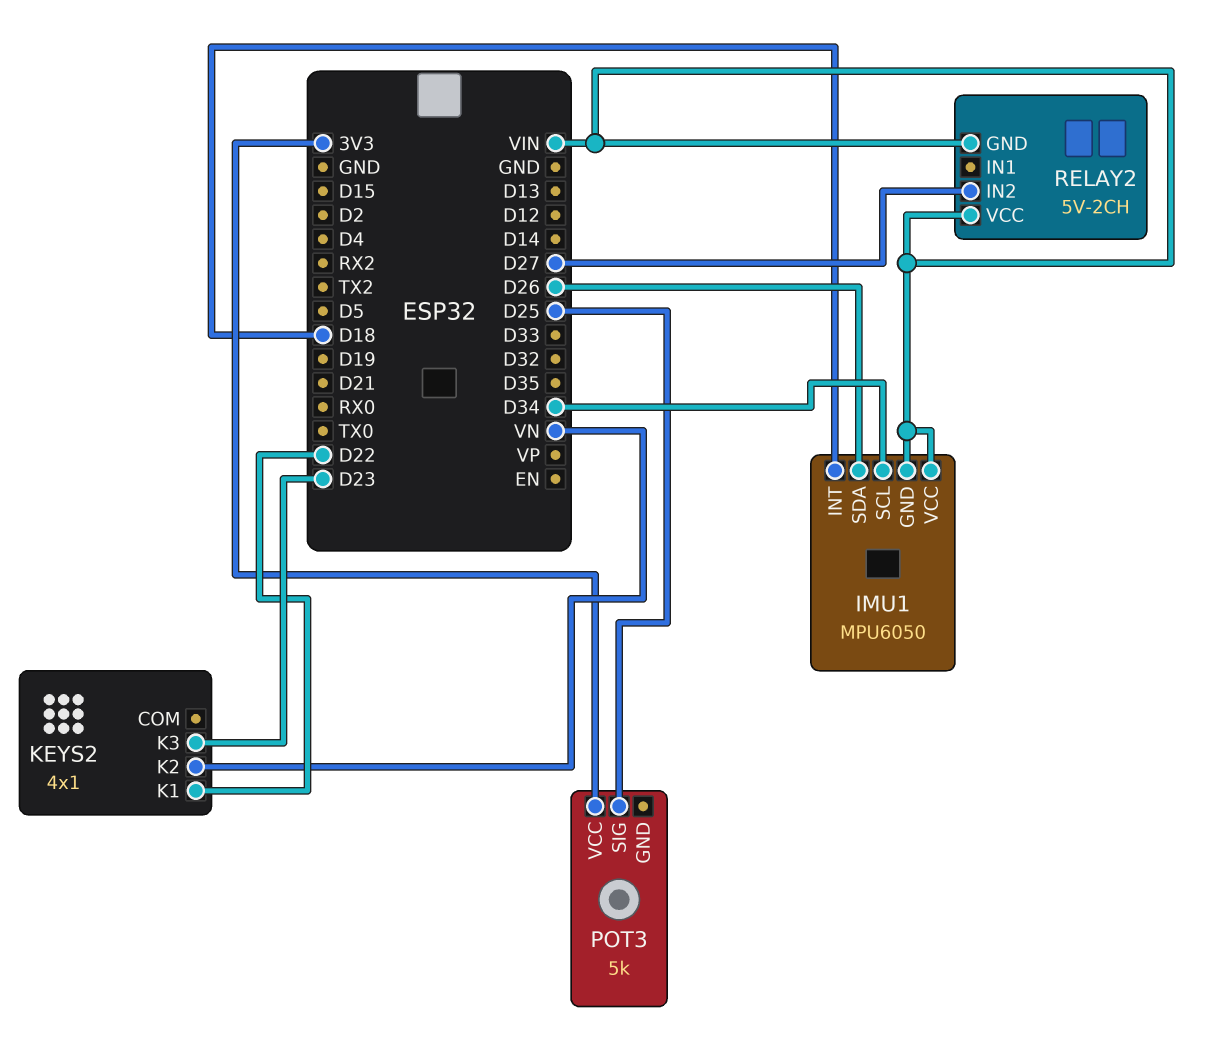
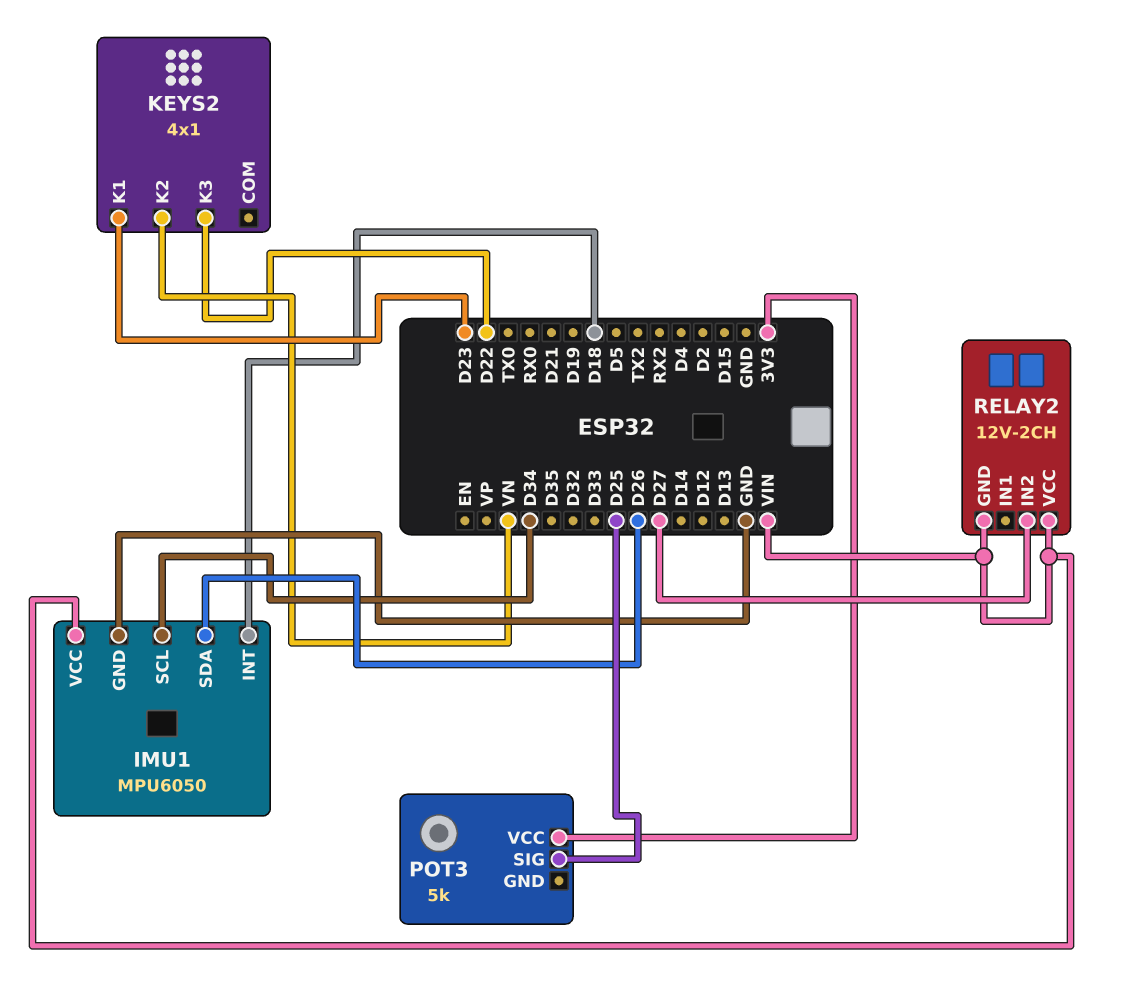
IMU1 pin GND: VIN -> GND
KEYS2 pin K1: D22 -> D23
KEYS2 pin K3: D23 -> D22
RELAY2: 5V-2CH -> 12V-2CH

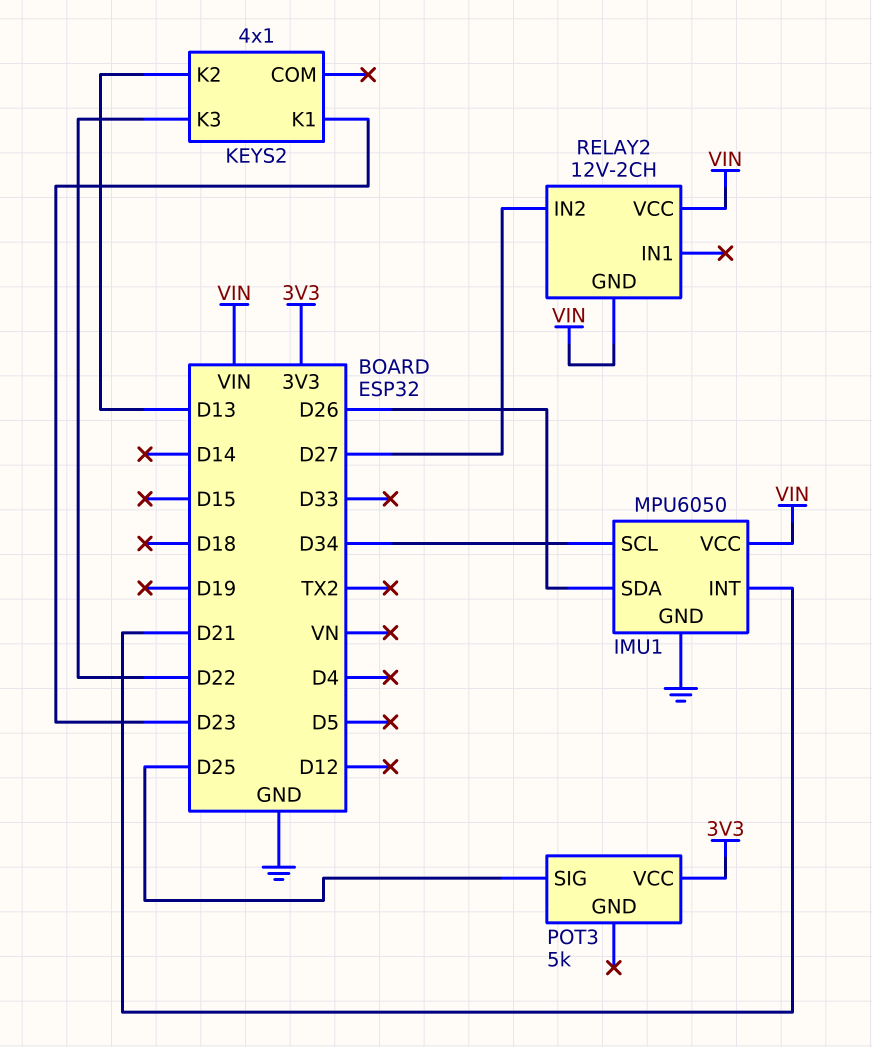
IMU1 pin INT: D18 -> D21
KEYS2 pin K2: VN -> D13

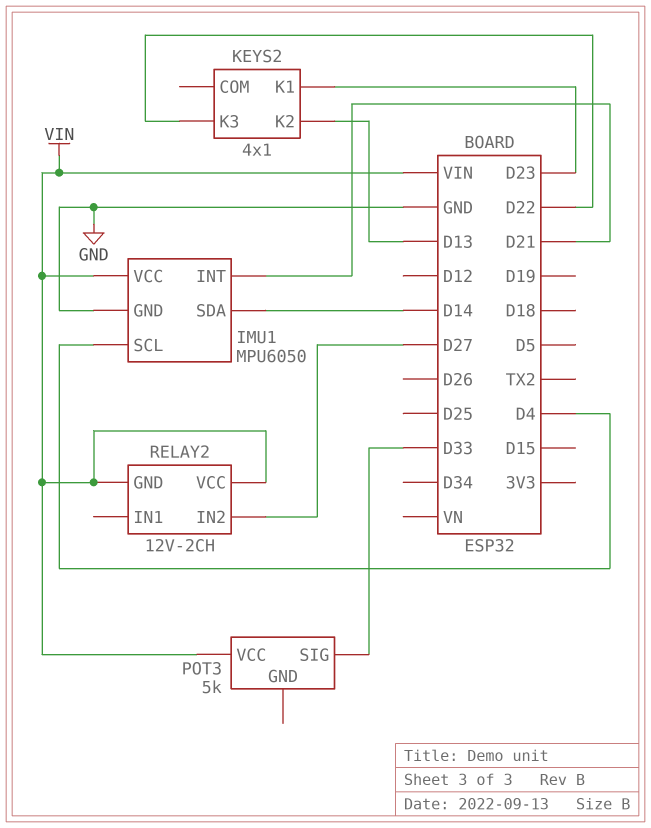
IMU1 pin SCL: D34 -> D4
IMU1 pin SDA: D26 -> D14
POT3 pin SIG: D25 -> D33
POT3 pin VCC: 3V3 -> VIN

